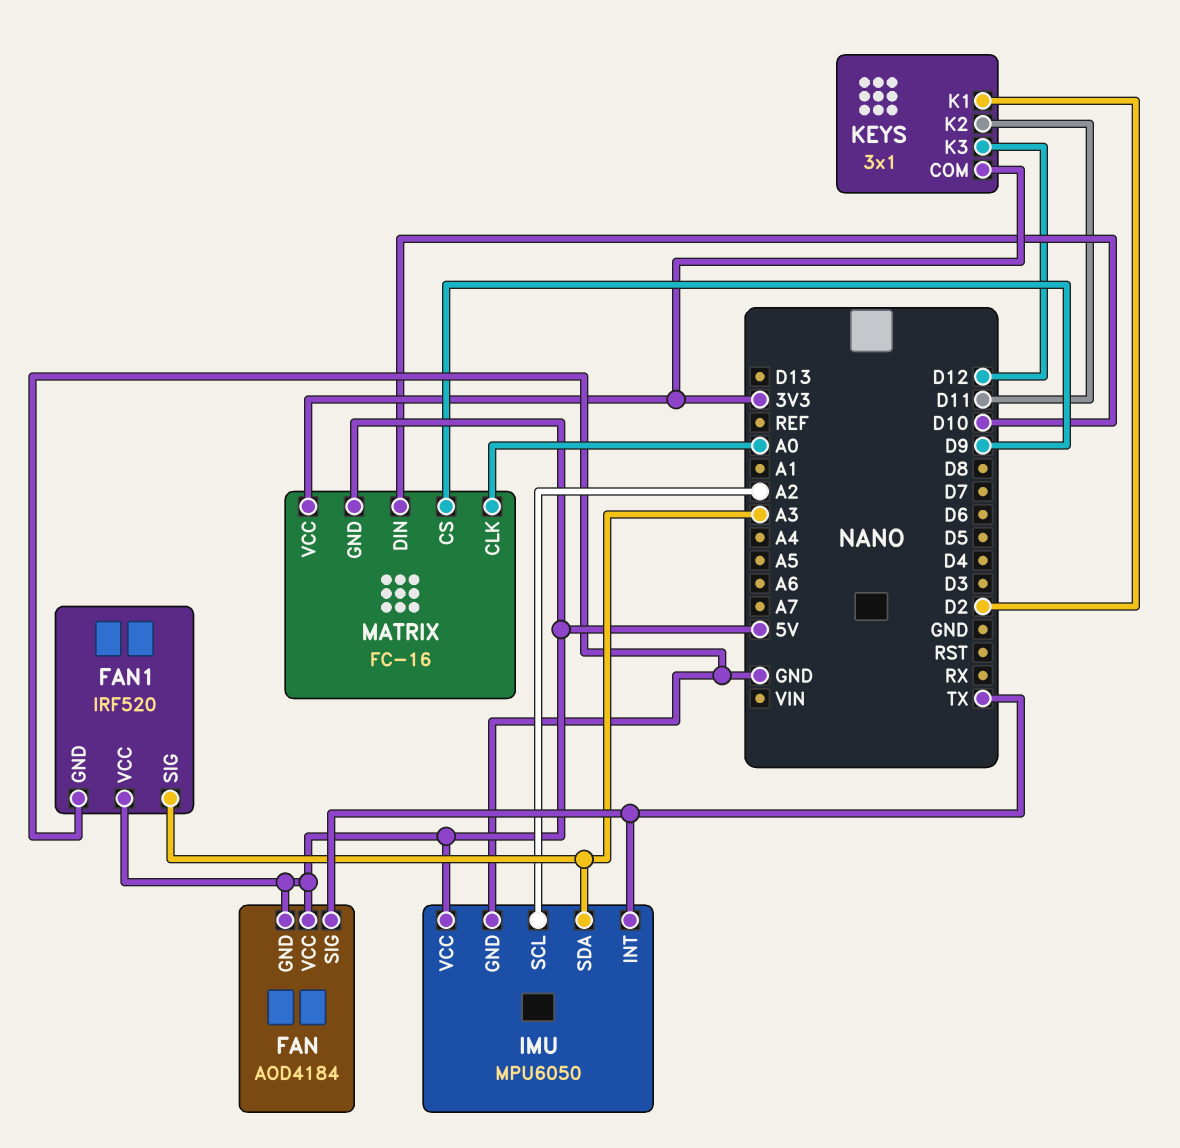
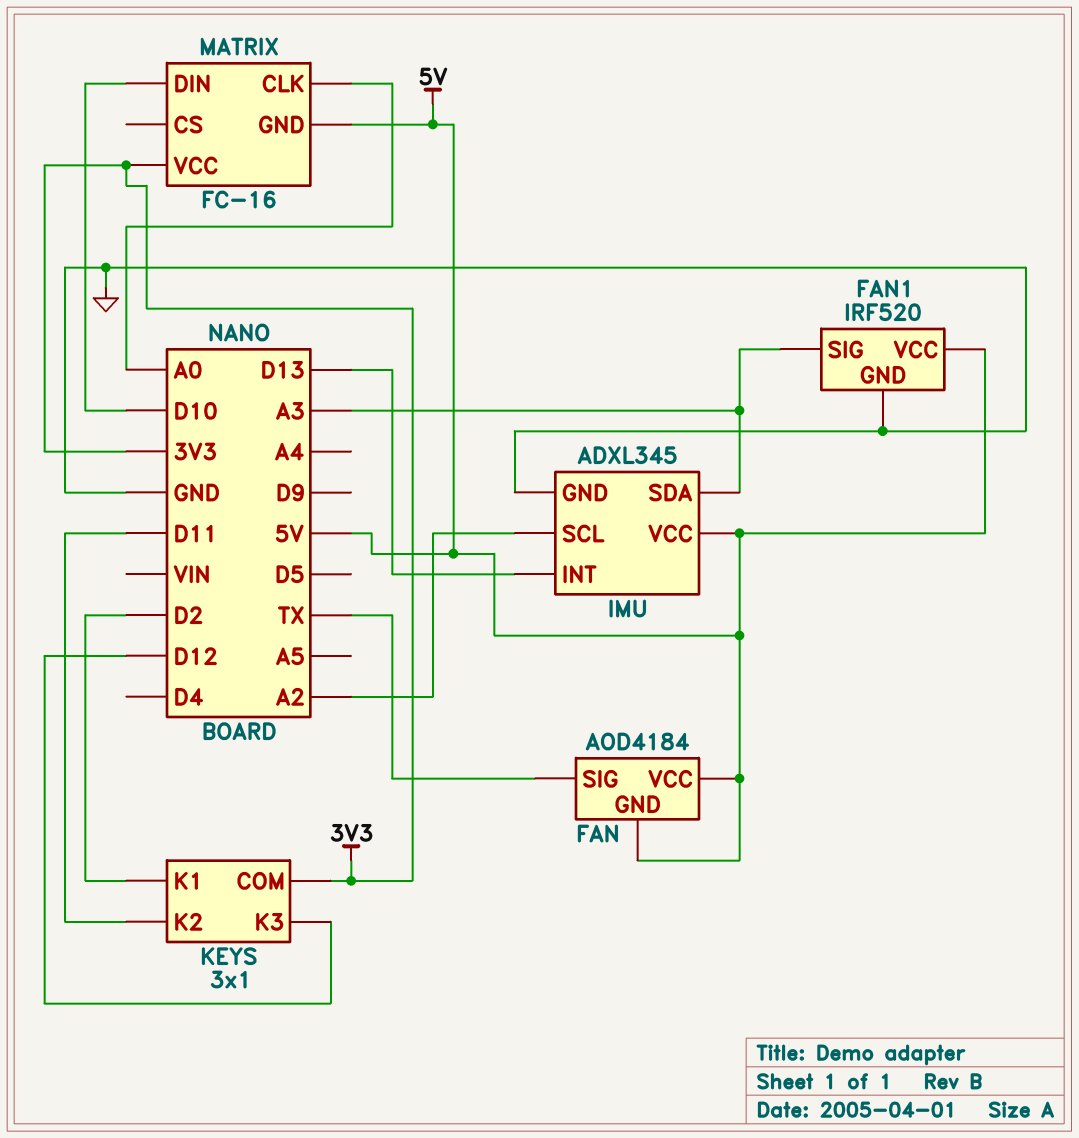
IMU: MPU6050 -> ADXL345
IMU pin INT: TX -> D13
MATRIX pin CS: D9 -> none

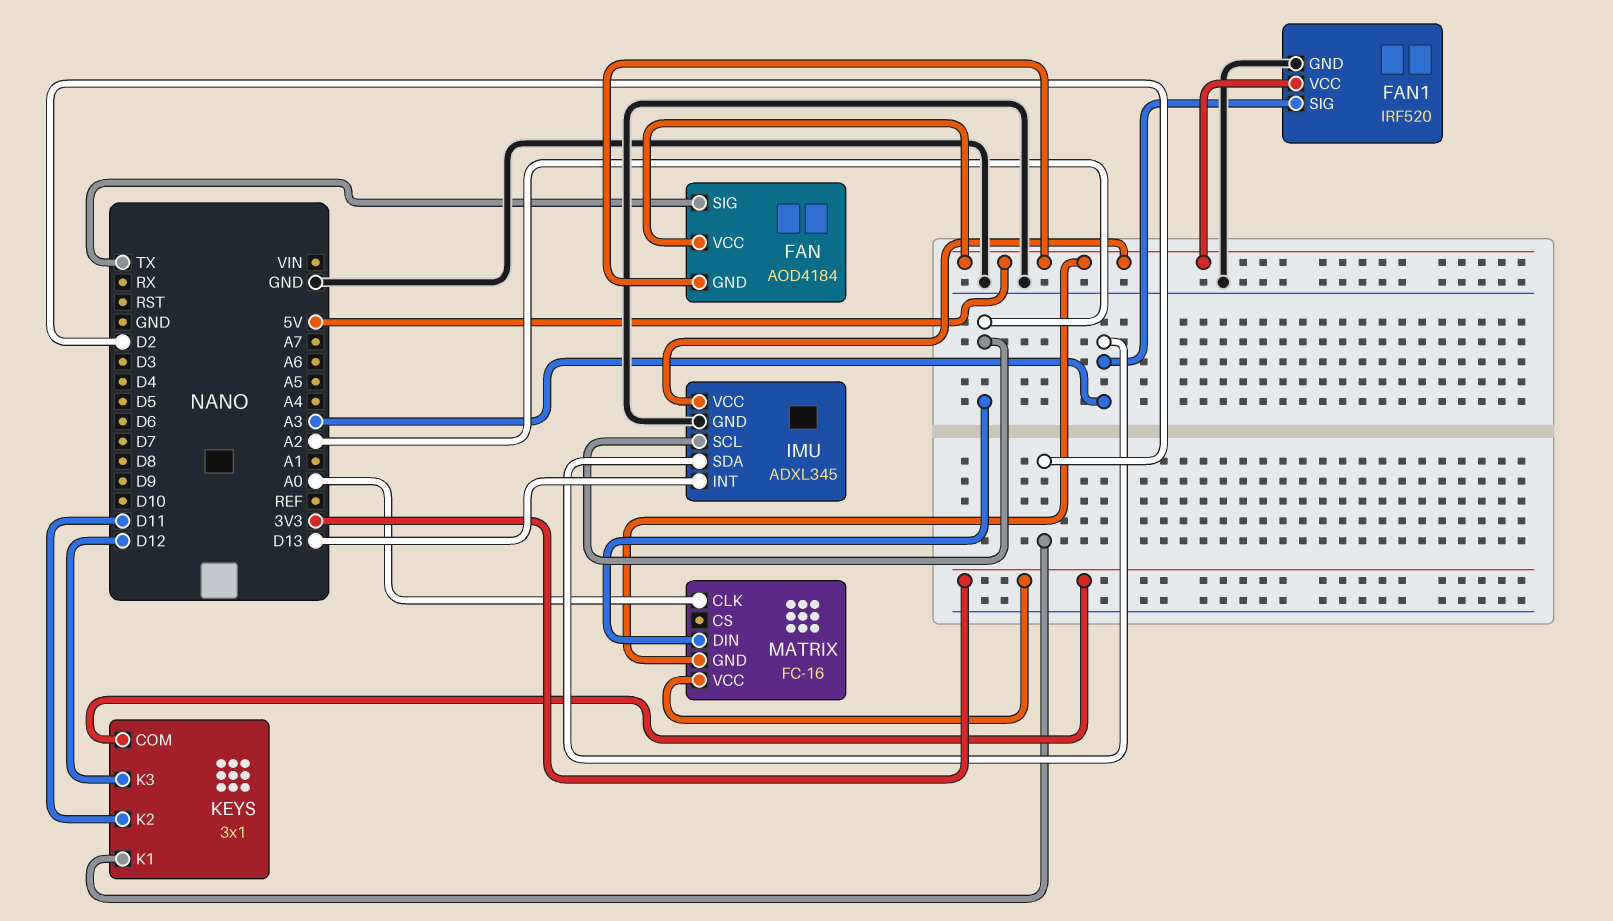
MATRIX pin DIN: D10 -> A2

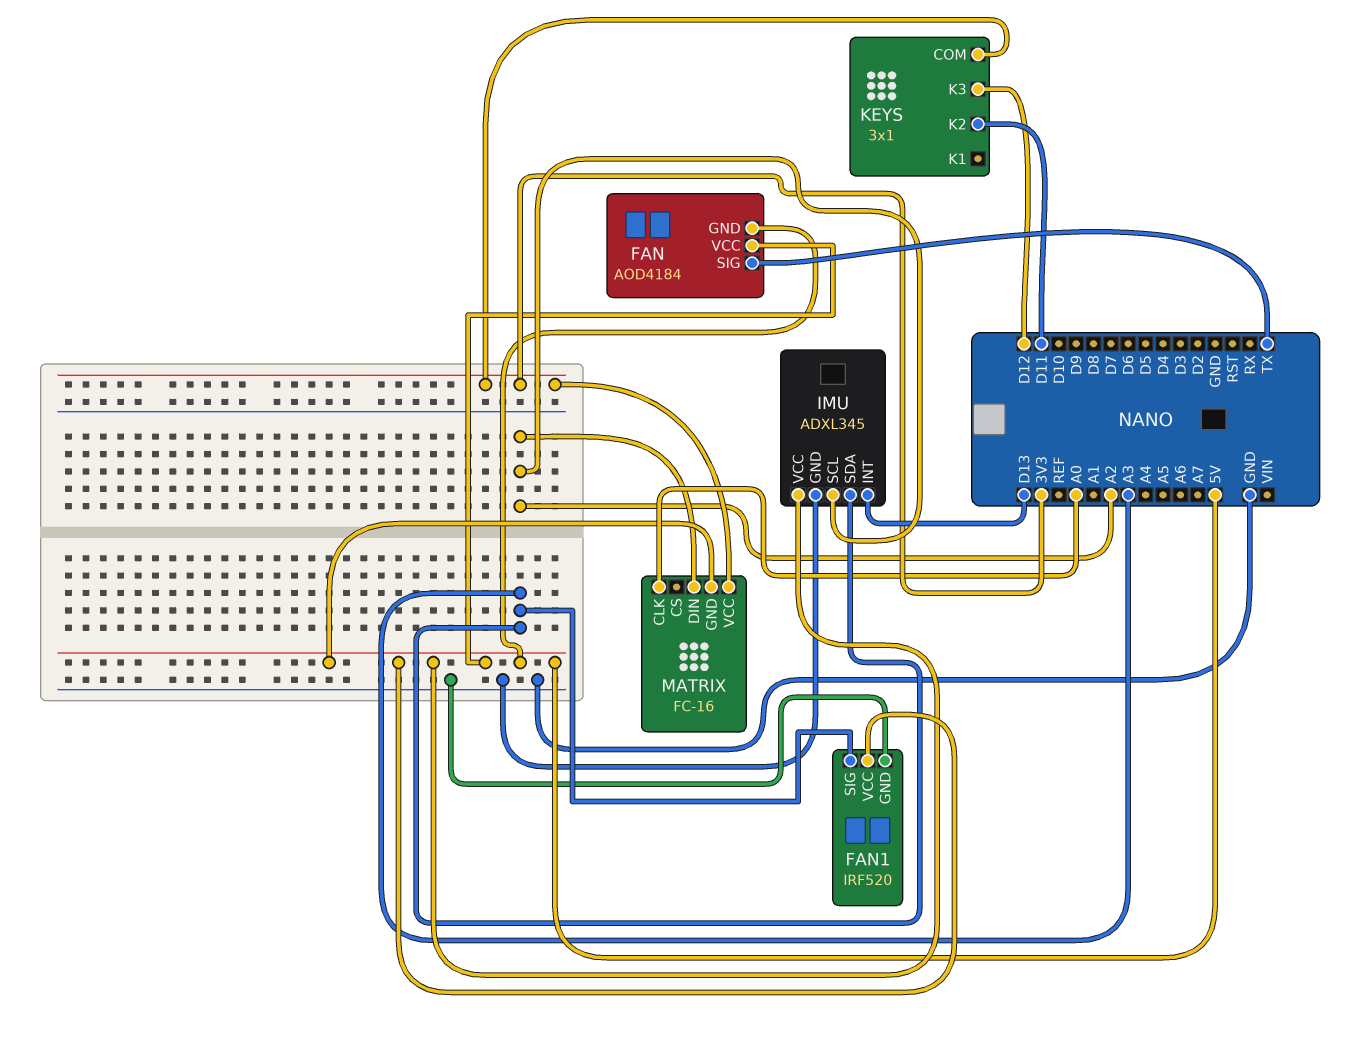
KEYS pin K1: D2 -> none

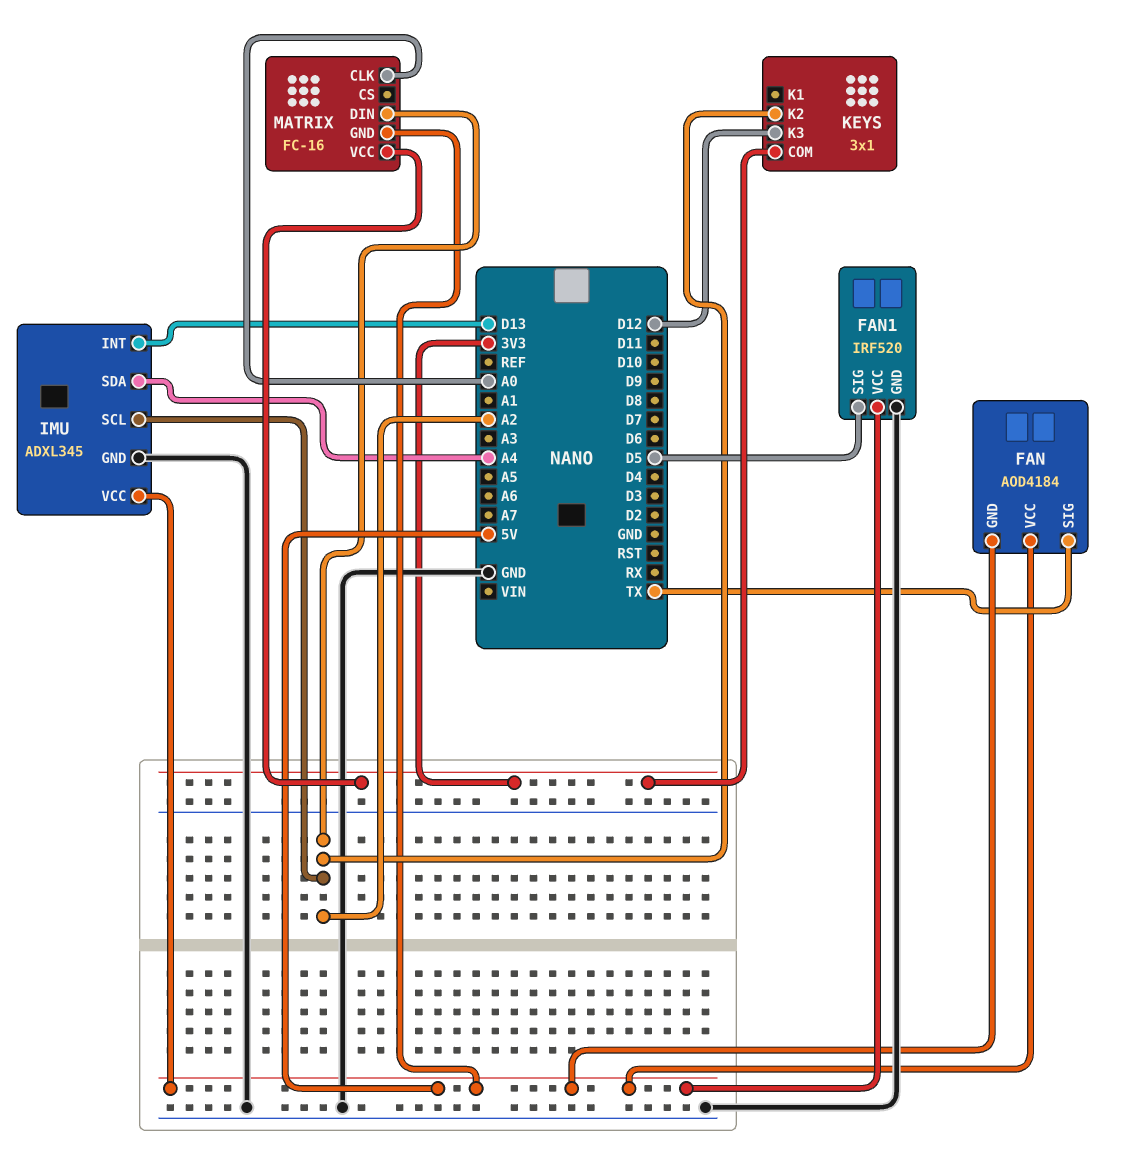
FAN1 pin SIG: A3 -> D5
IMU pin SDA: A3 -> A4
KEYS pin K2: D11 -> A2

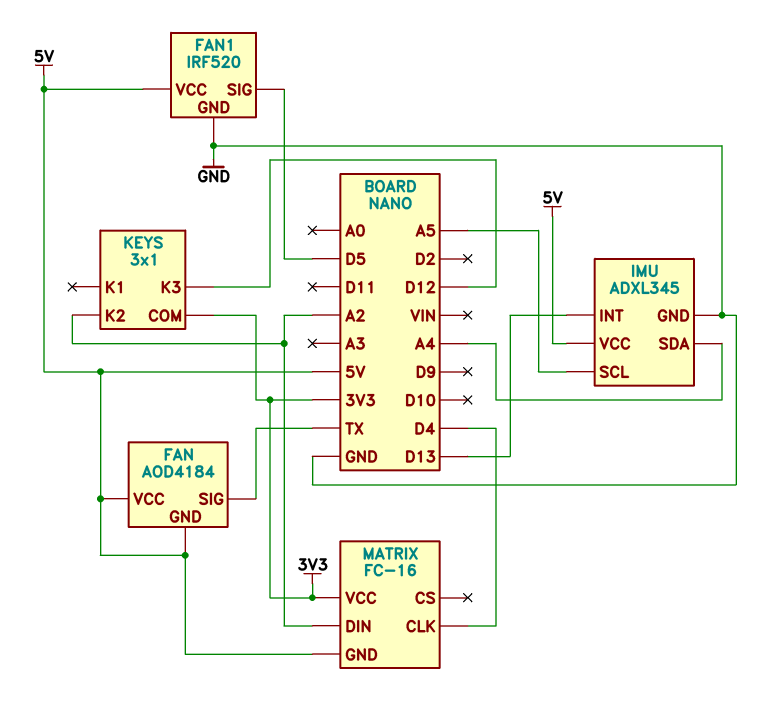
IMU pin SCL: A2 -> A5
MATRIX pin CLK: A0 -> D4

